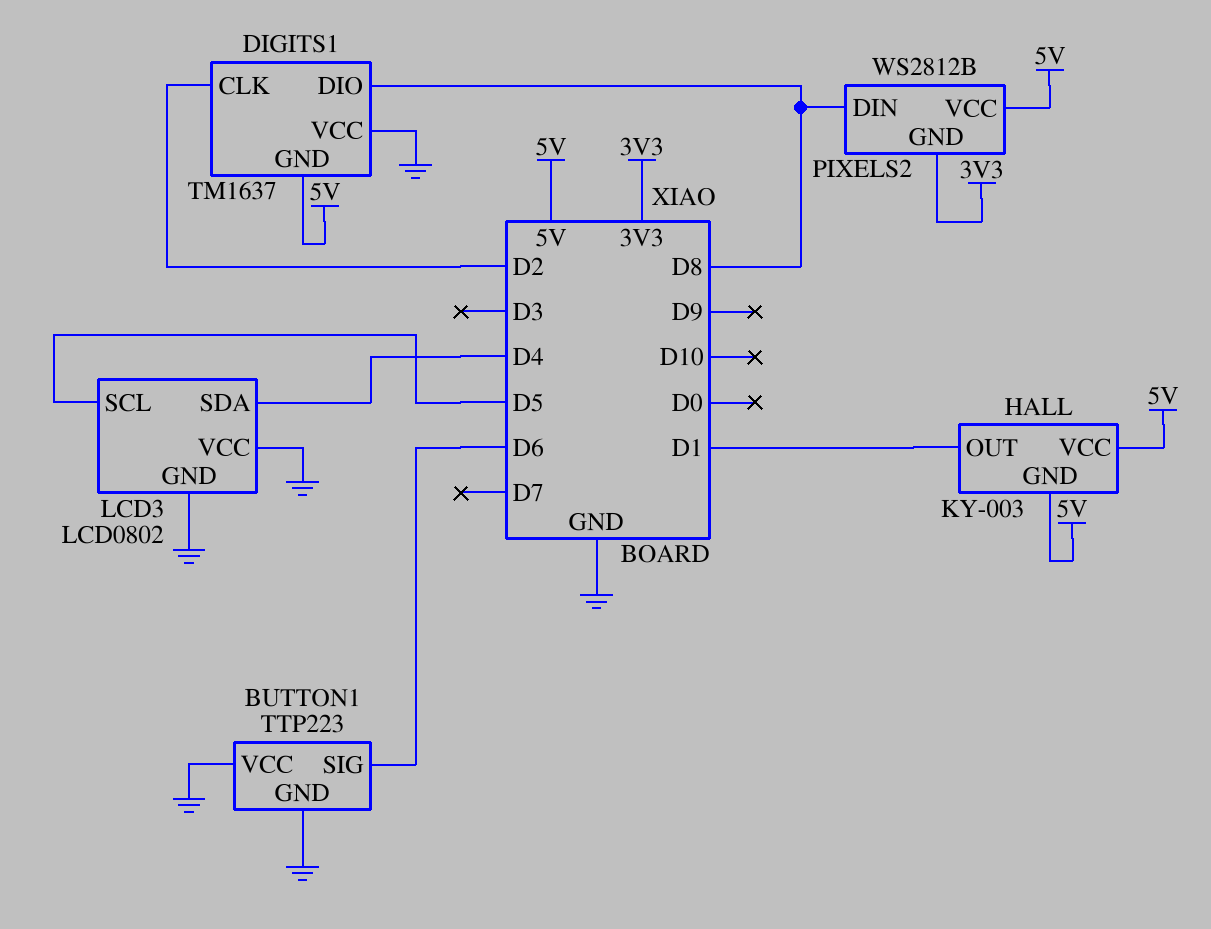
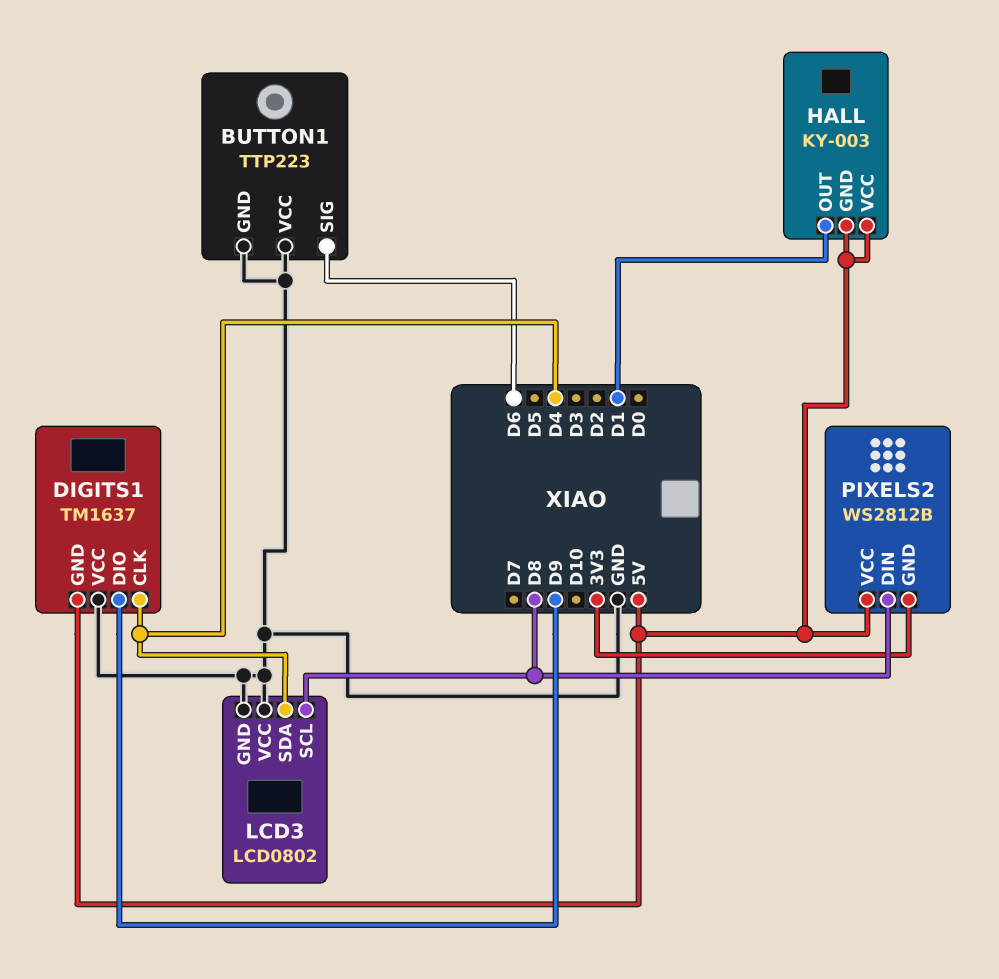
DIGITS1 pin CLK: D2 -> D4
DIGITS1 pin DIO: D8 -> D9
LCD3 pin SCL: D5 -> D8

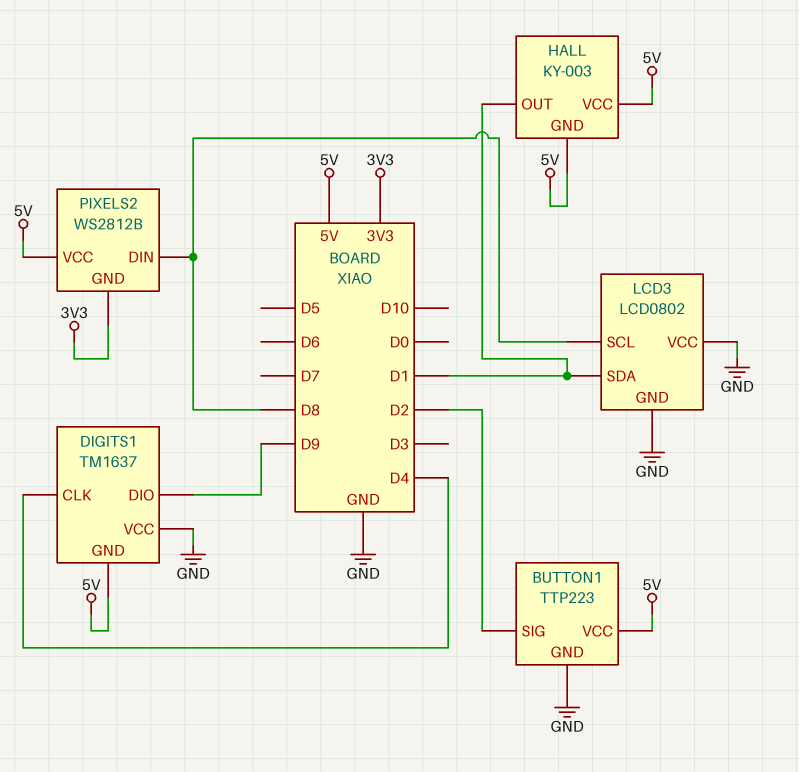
BUTTON1 pin SIG: D6 -> D2
BUTTON1 pin VCC: GND -> 5V
LCD3 pin SDA: D4 -> D1

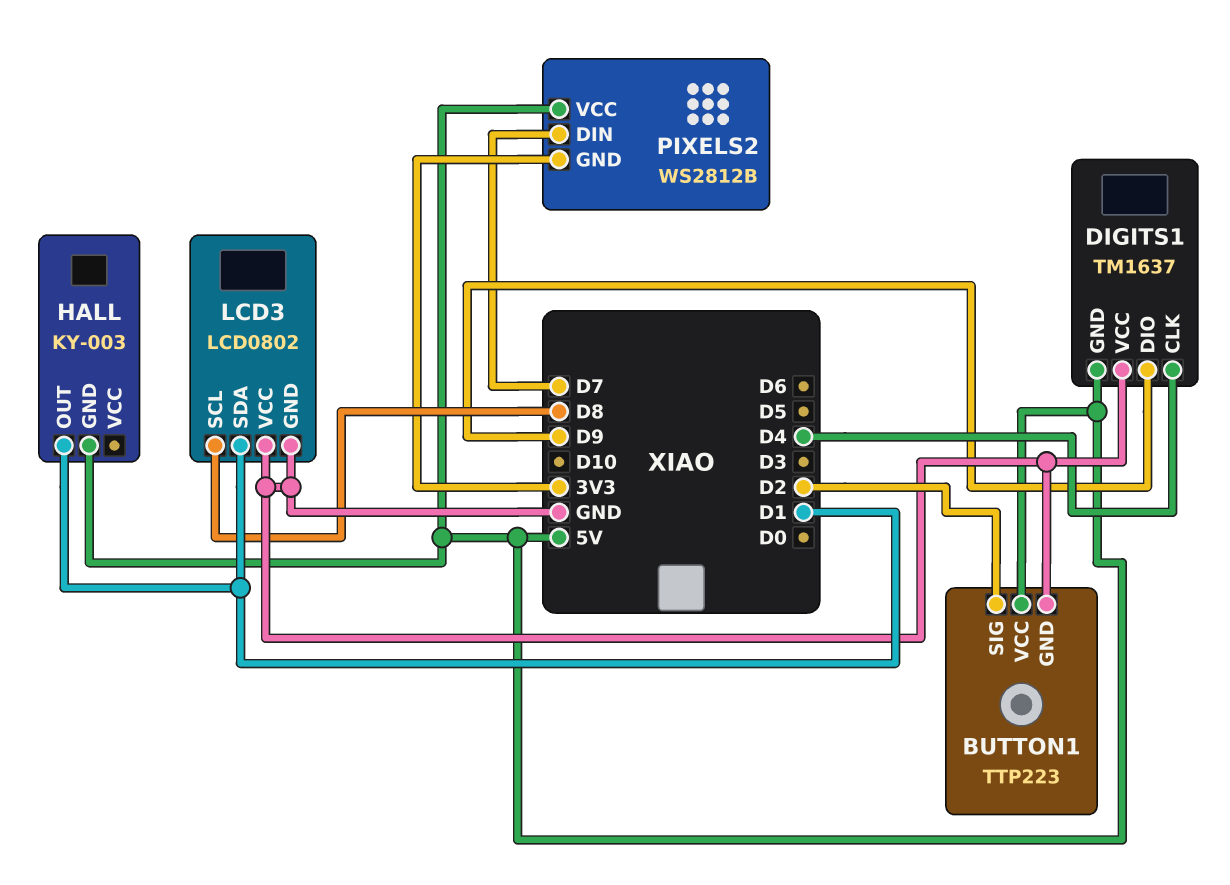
HALL pin VCC: 5V -> none
PIXELS2 pin DIN: D8 -> D7

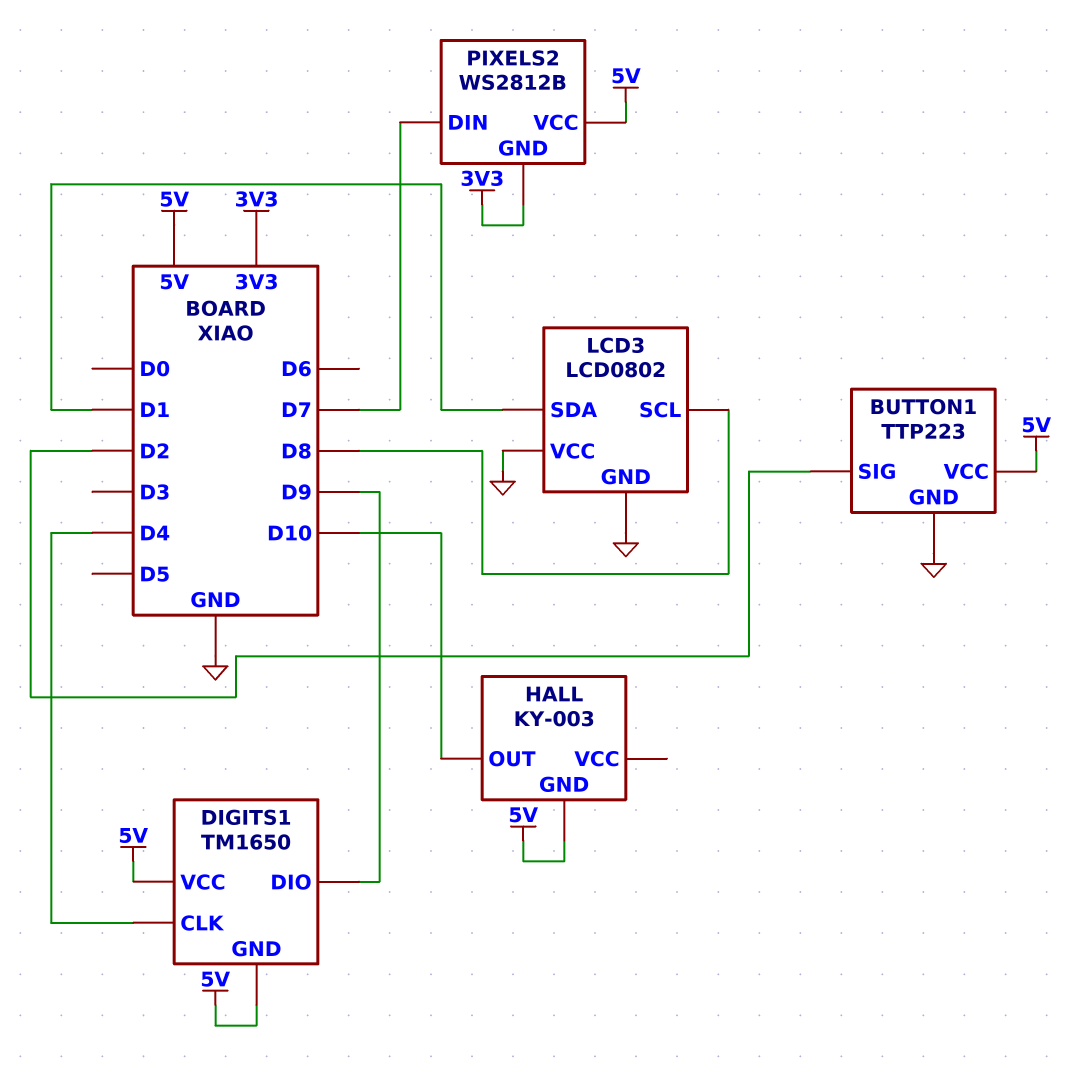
DIGITS1: TM1637 -> TM1650
DIGITS1 pin VCC: GND -> 5V
HALL pin OUT: D1 -> D10

